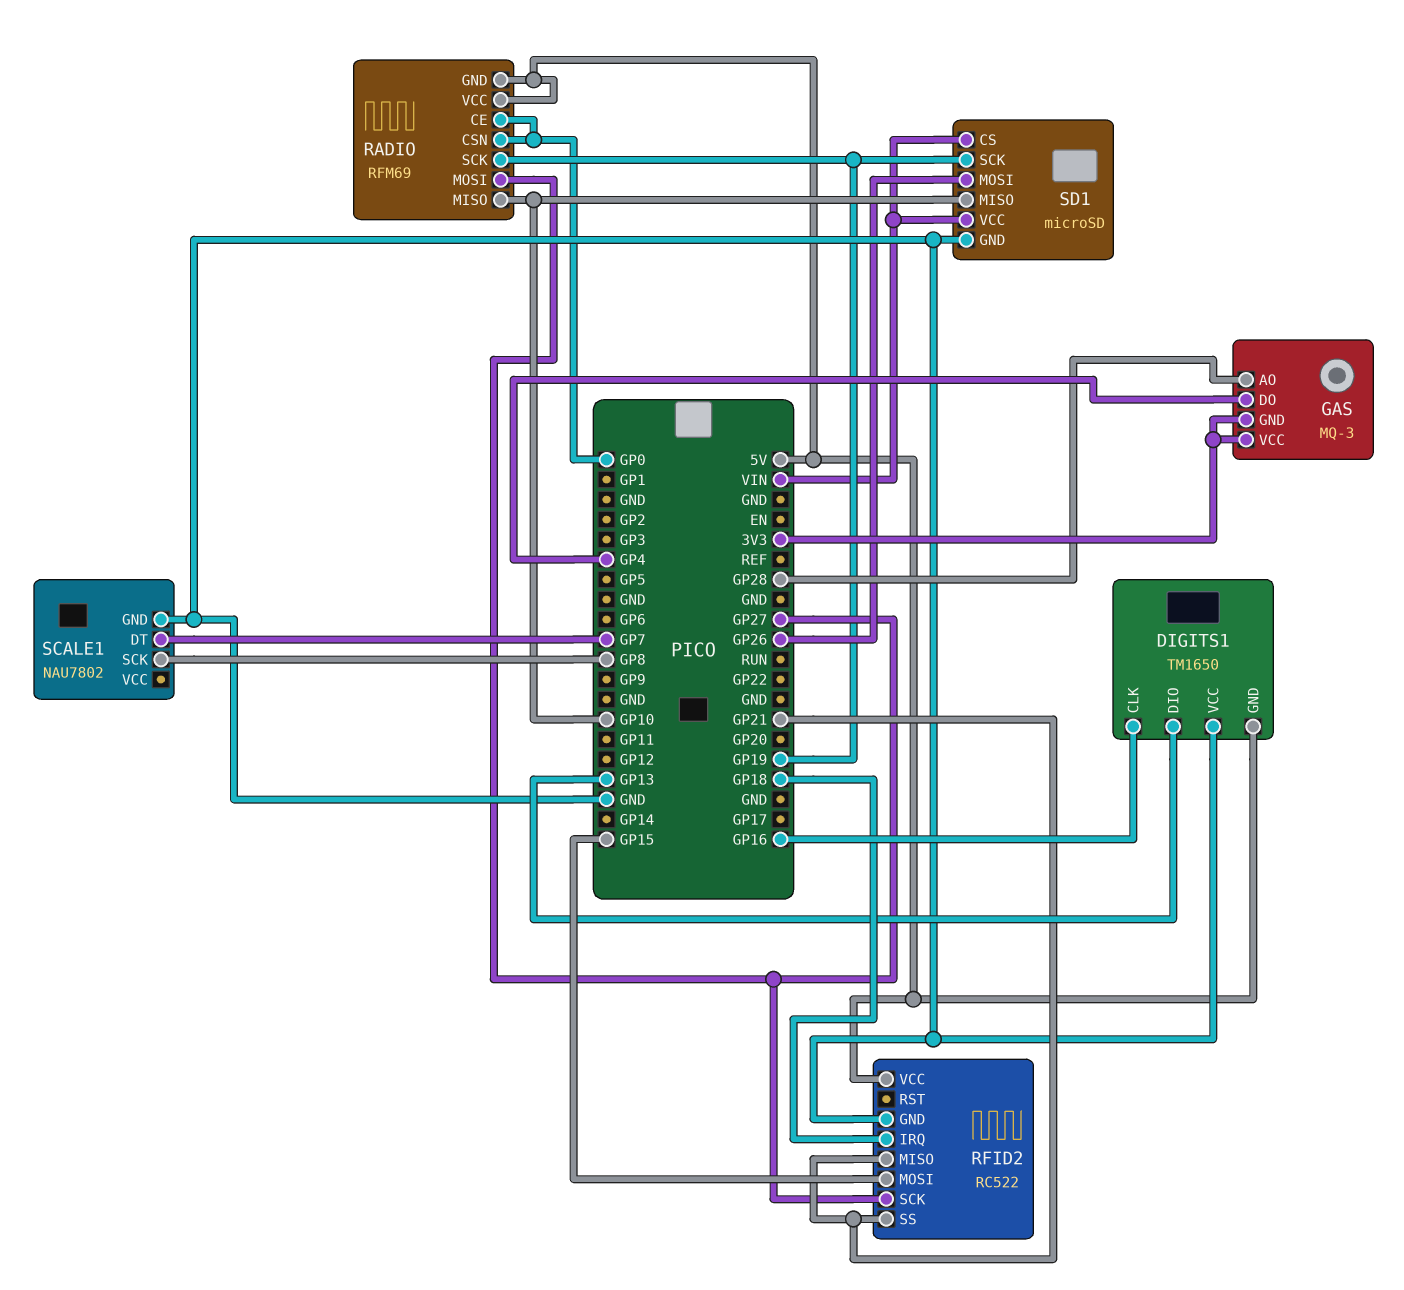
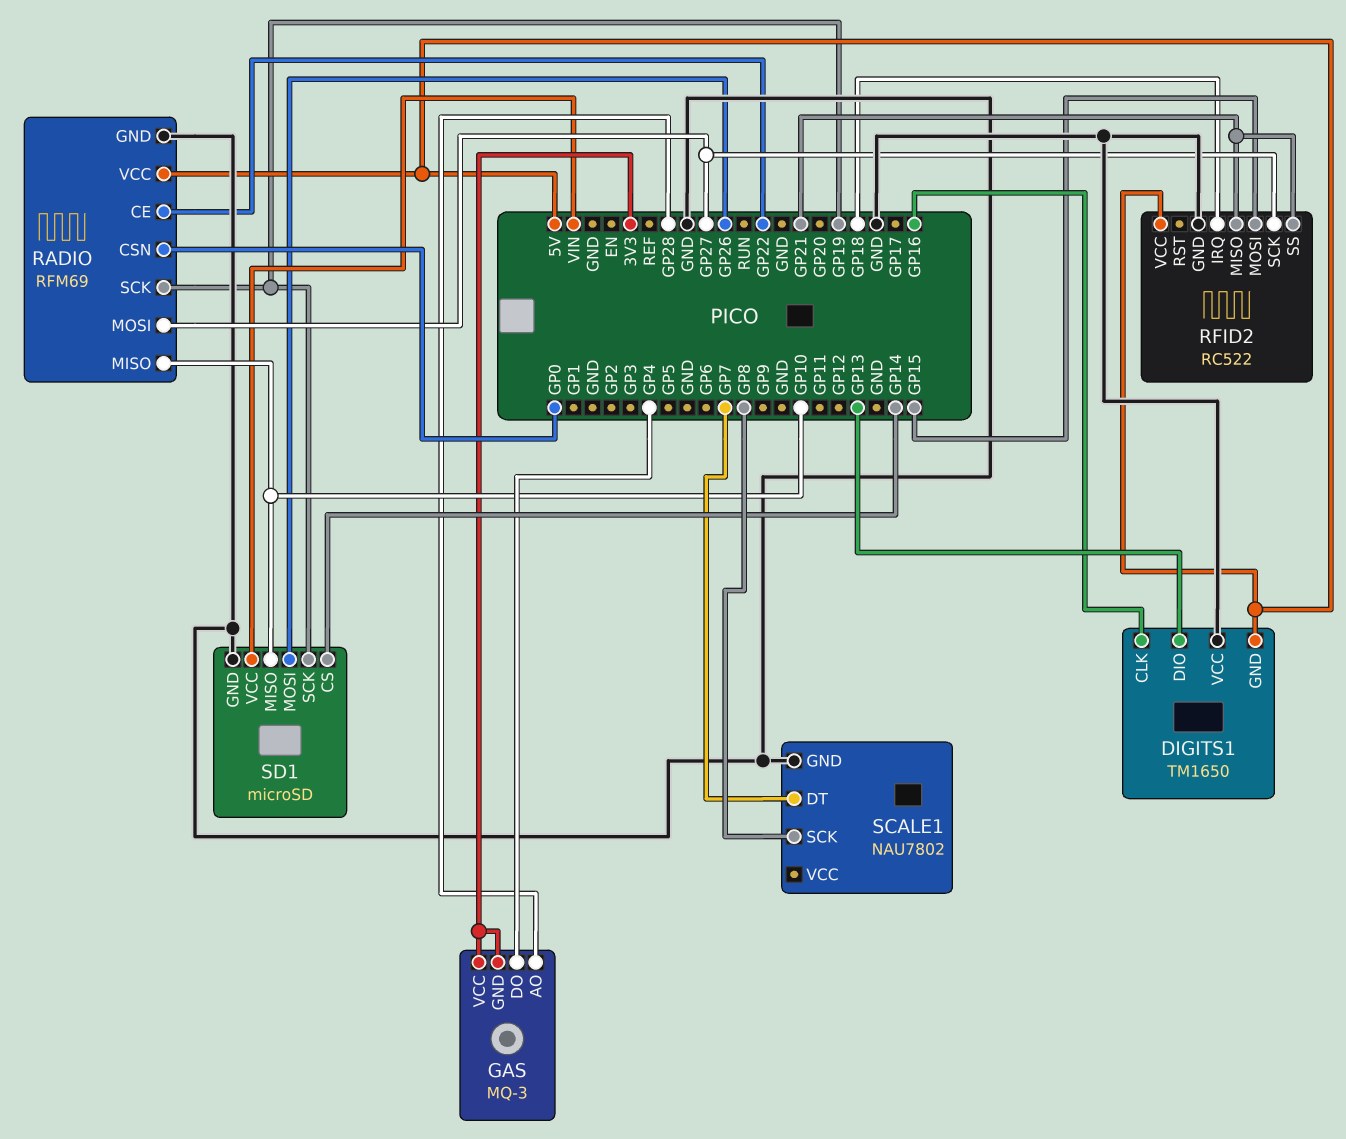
RADIO pin CE: GP0 -> GP22
RADIO pin GND: 5V -> GND
SD1 pin CS: VIN -> GP14

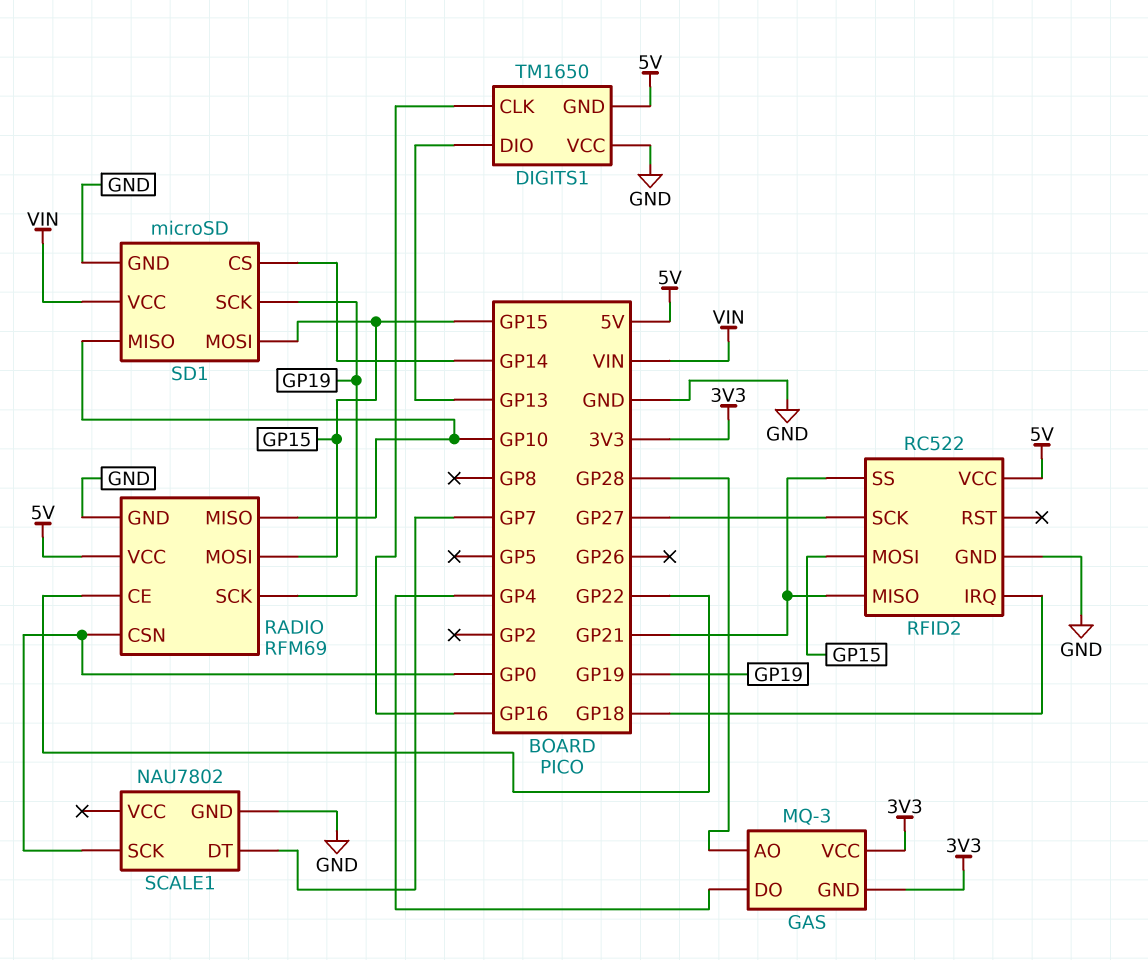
RADIO pin MOSI: GP27 -> GP15
SCALE1 pin SCK: GP8 -> GP0
SD1 pin MOSI: GP26 -> GP15

